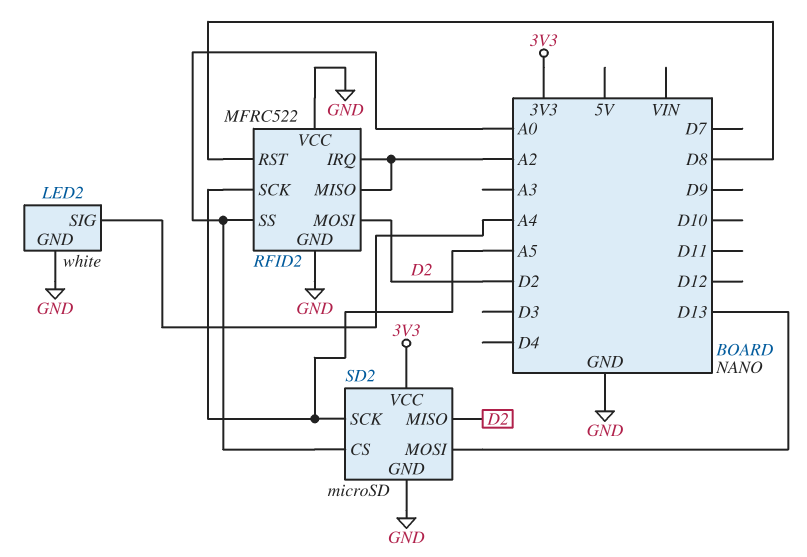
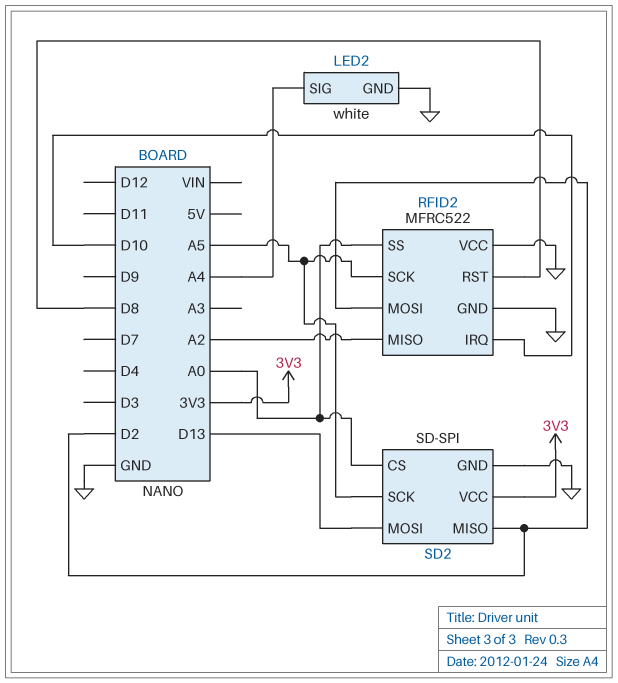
RFID2 pin IRQ: A2 -> D10
SD2: microSD -> SD-SPI

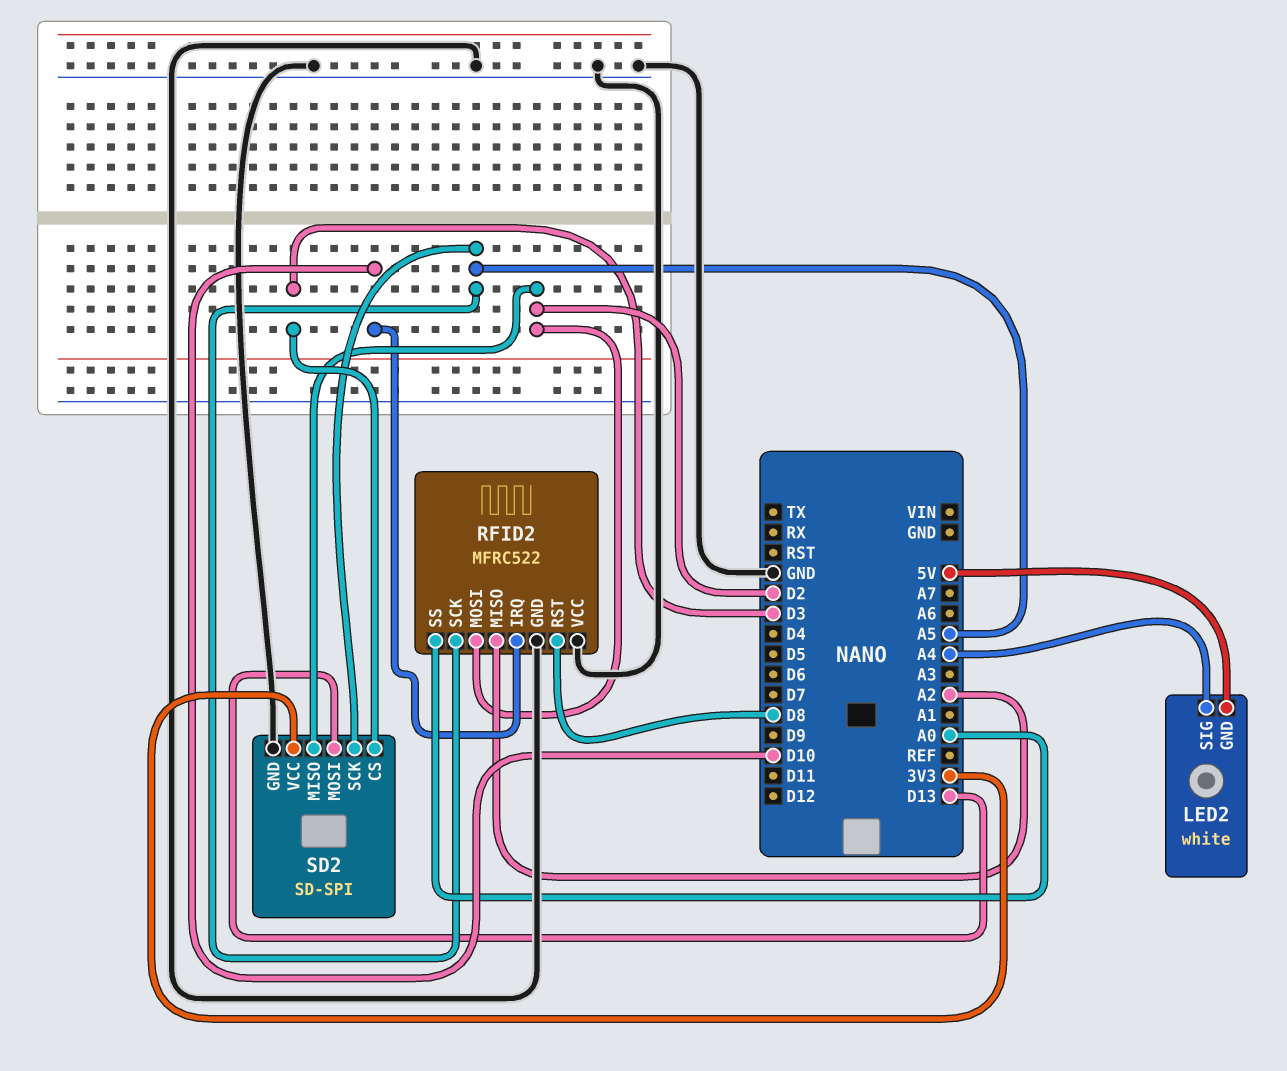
LED2 pin GND: GND -> 5V
SD2 pin CS: A0 -> D3

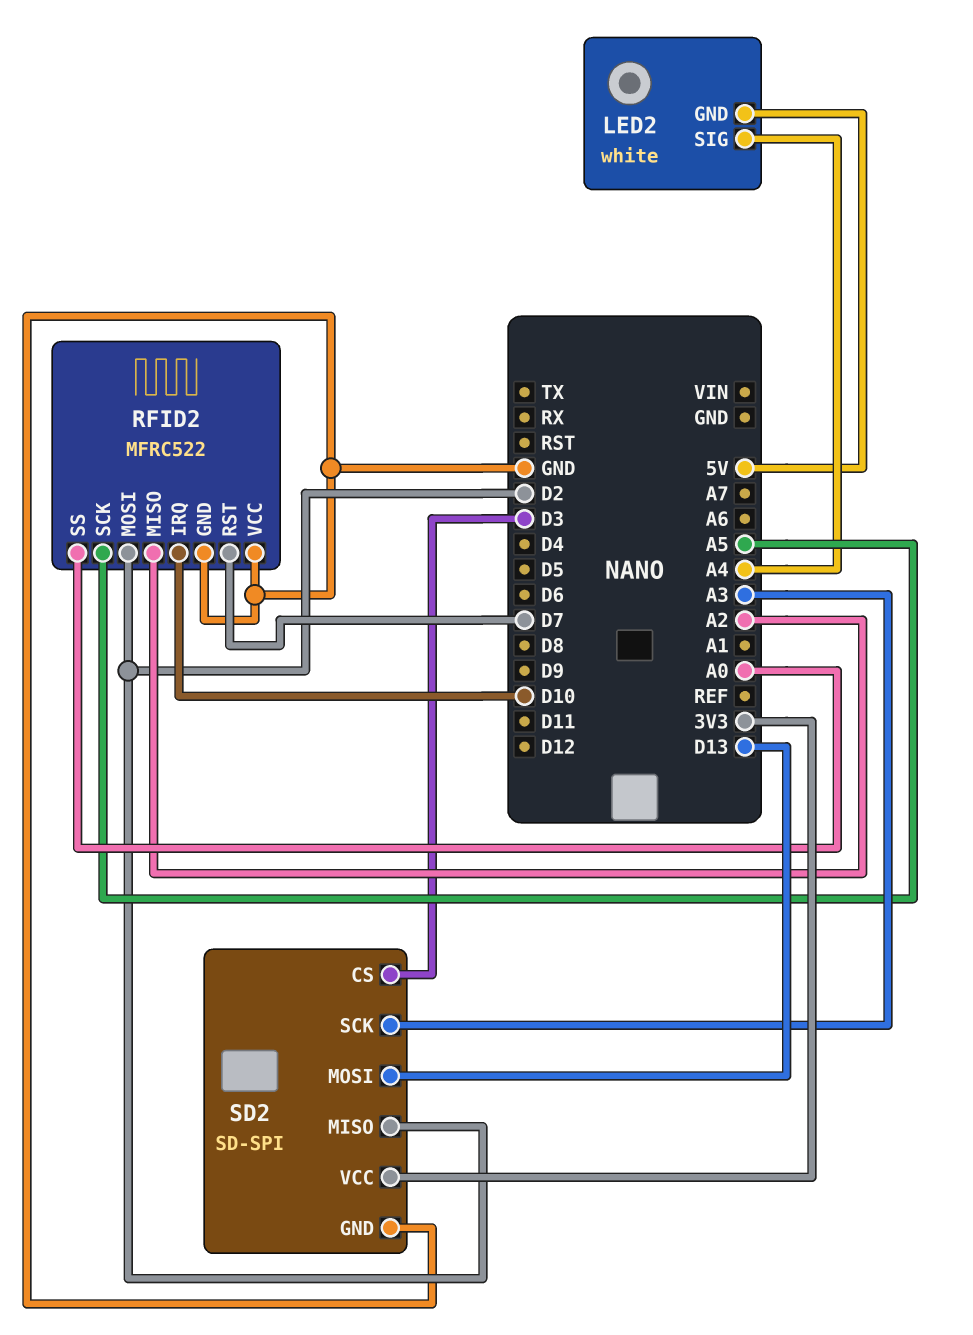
RFID2 pin RST: D8 -> D7
SD2 pin SCK: A5 -> A3

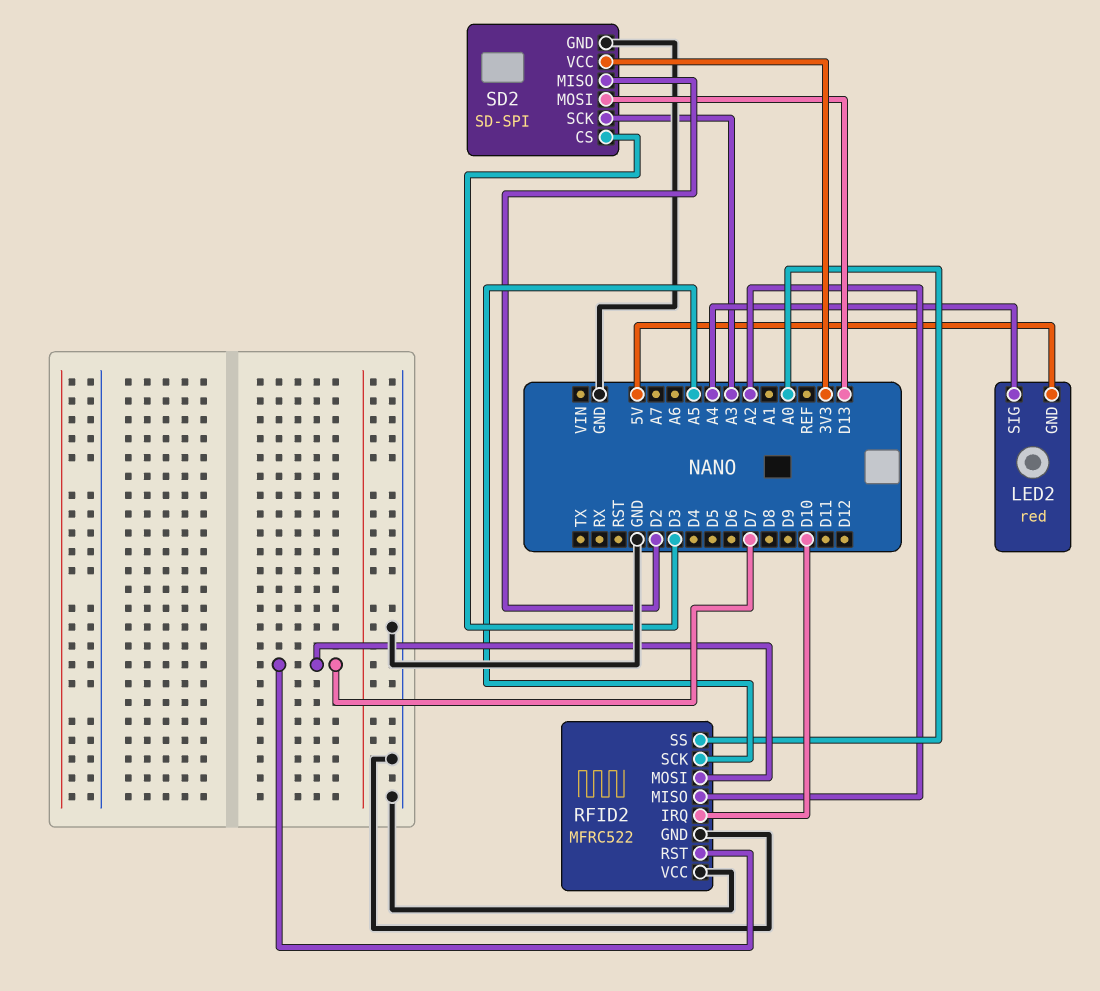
LED2: white -> red
RFID2 pin MOSI: D2 -> D7

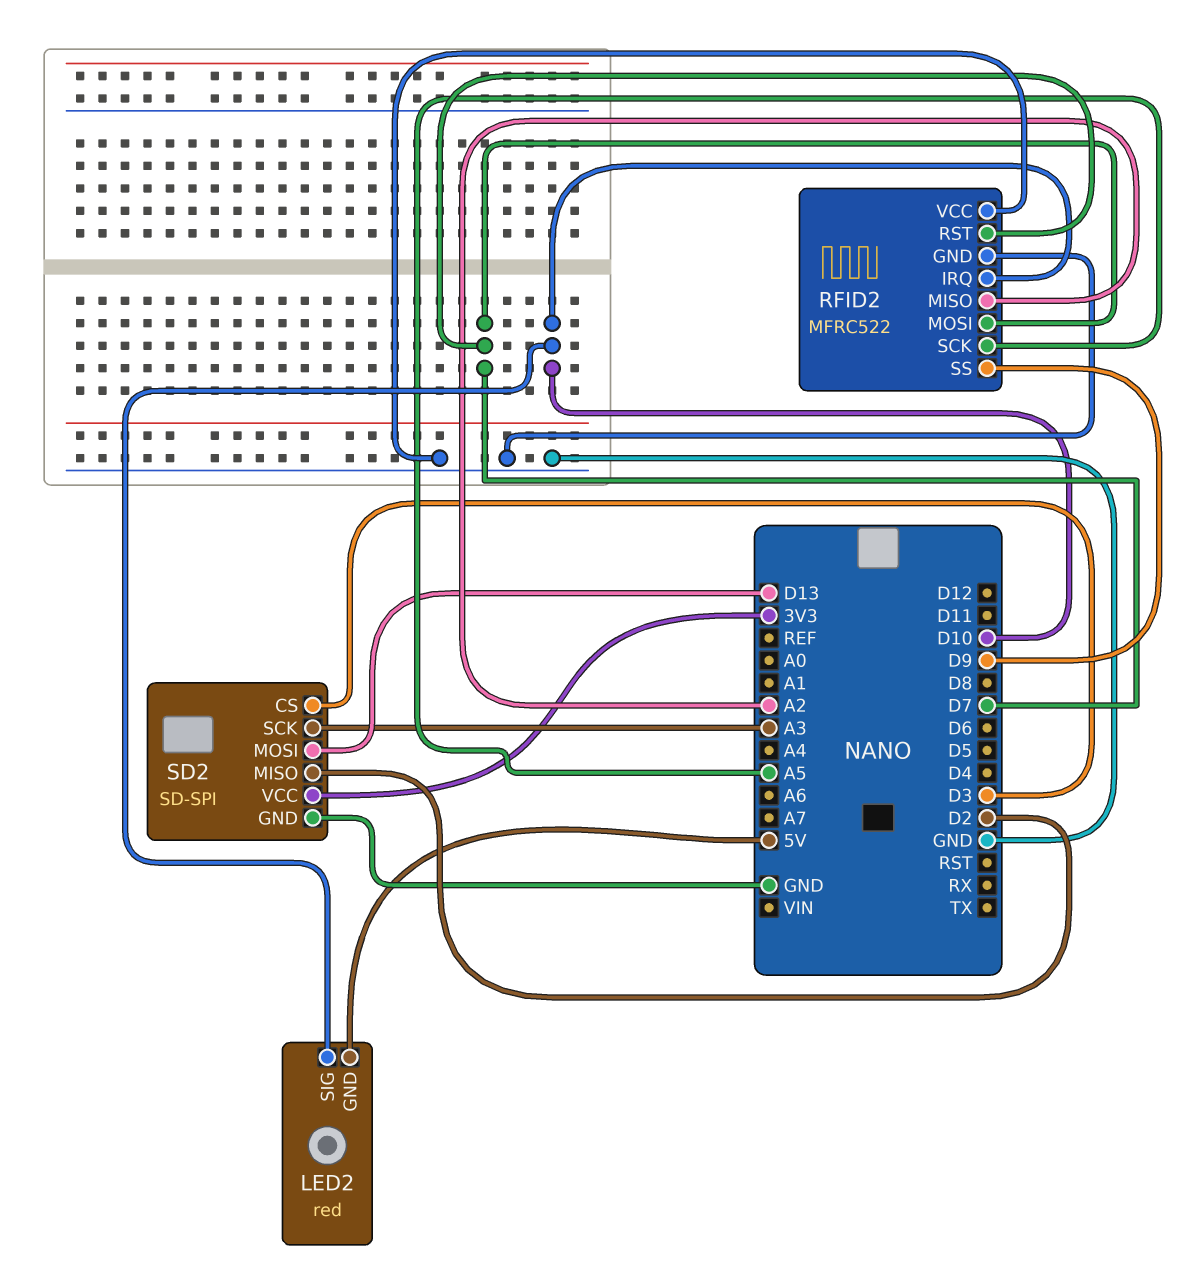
LED2 pin SIG: A4 -> D10
RFID2 pin SS: A0 -> D9

